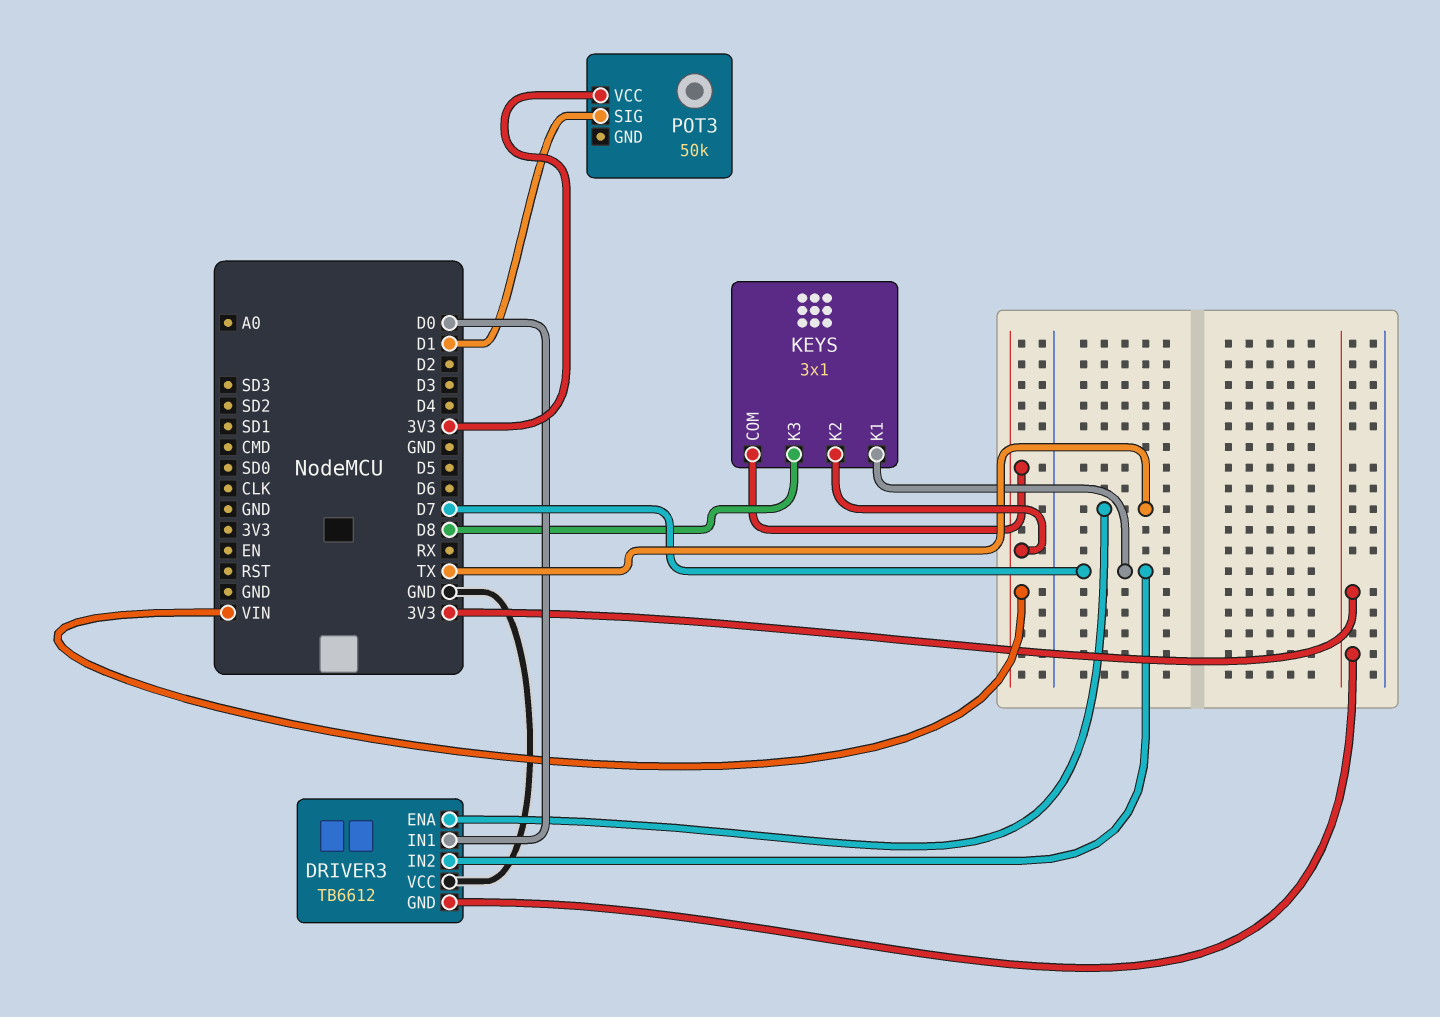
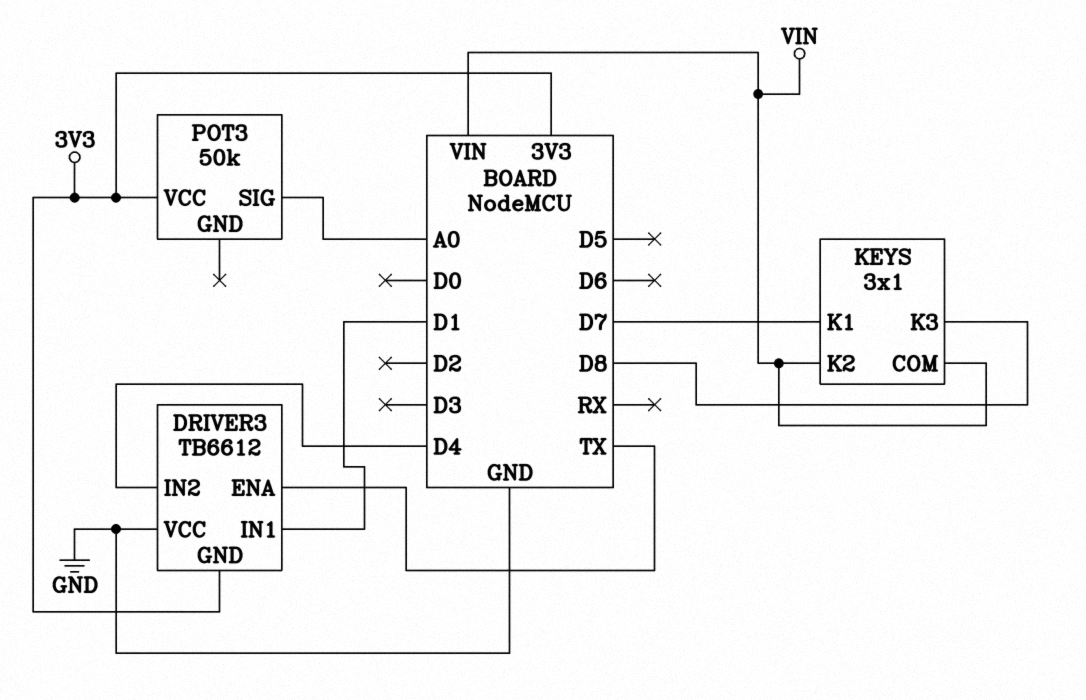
DRIVER3 pin IN1: D0 -> D1
DRIVER3 pin IN2: D7 -> D4
POT3 pin SIG: D1 -> A0

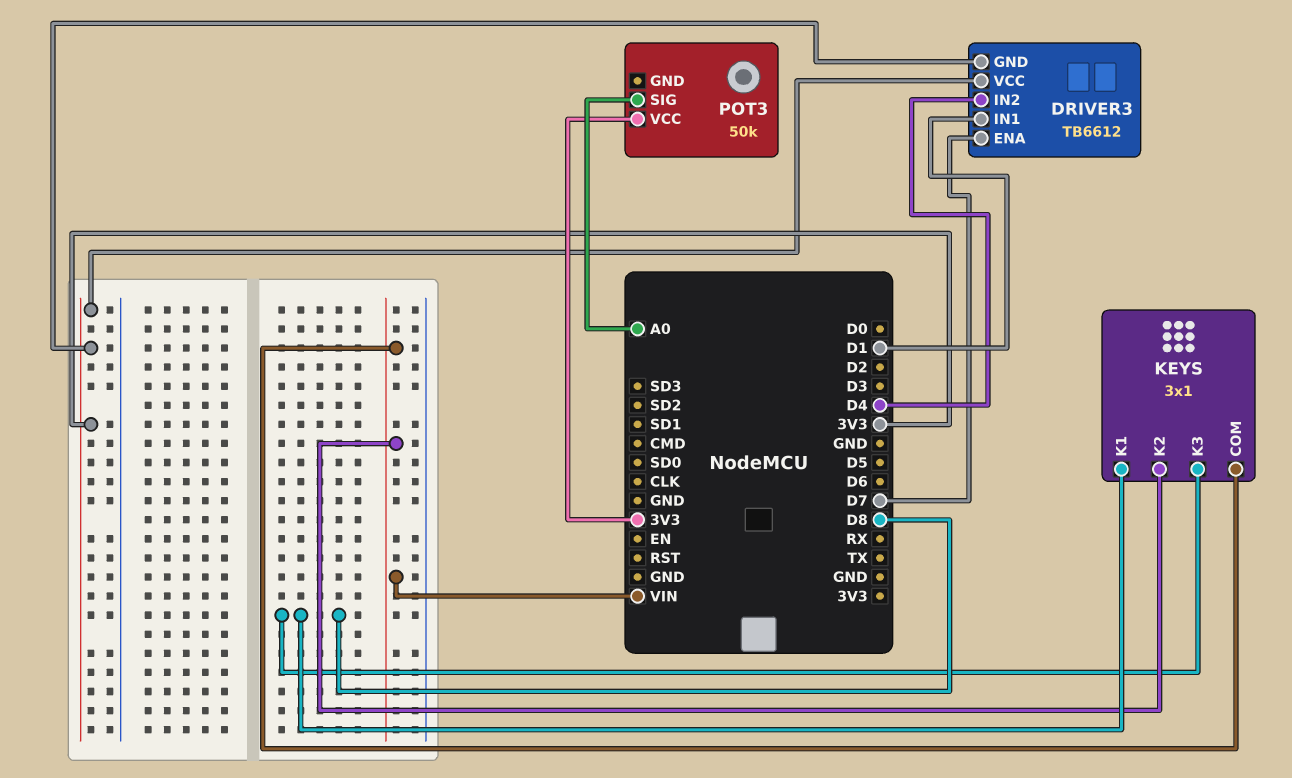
DRIVER3 pin ENA: TX -> D7
DRIVER3 pin VCC: GND -> 3V3
KEYS pin K1: D7 -> D8

